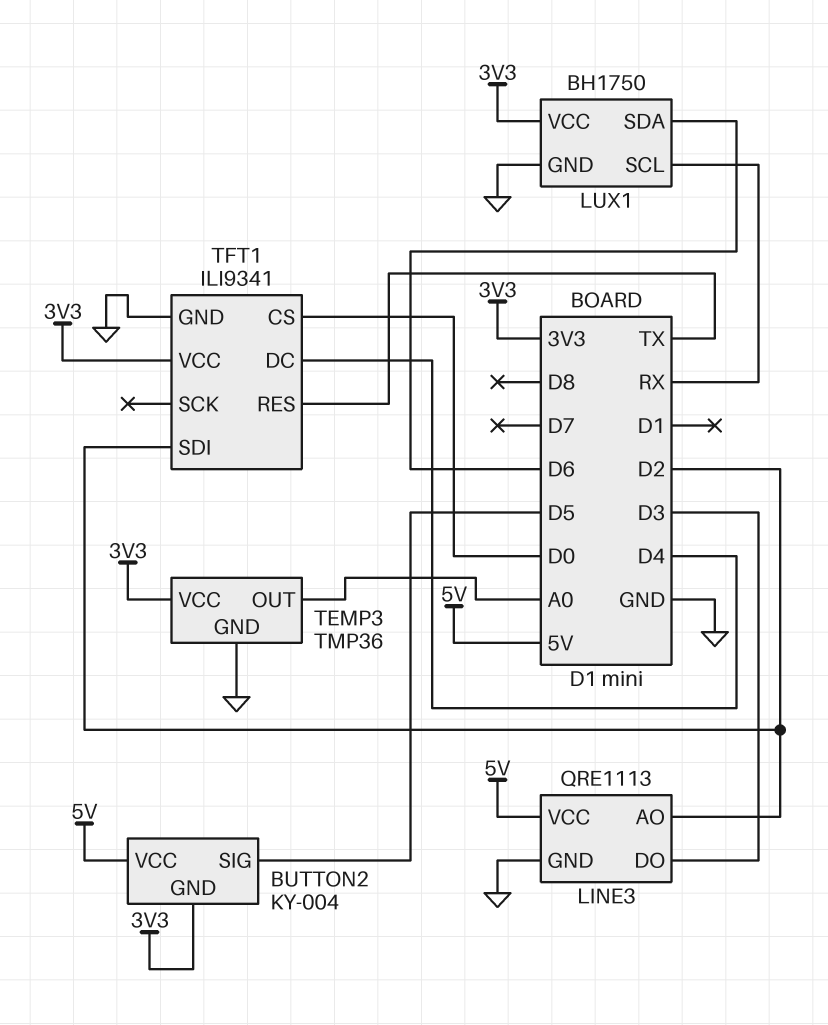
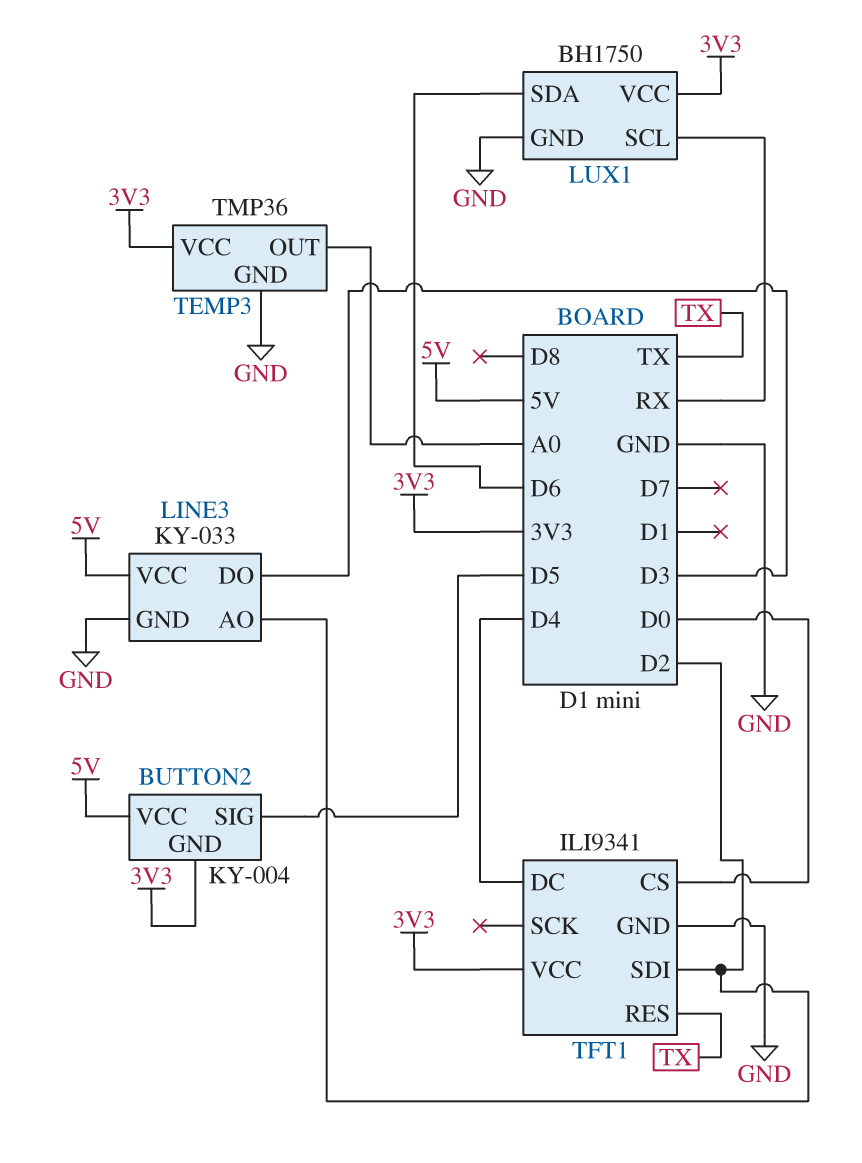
LINE3: QRE1113 -> KY-033

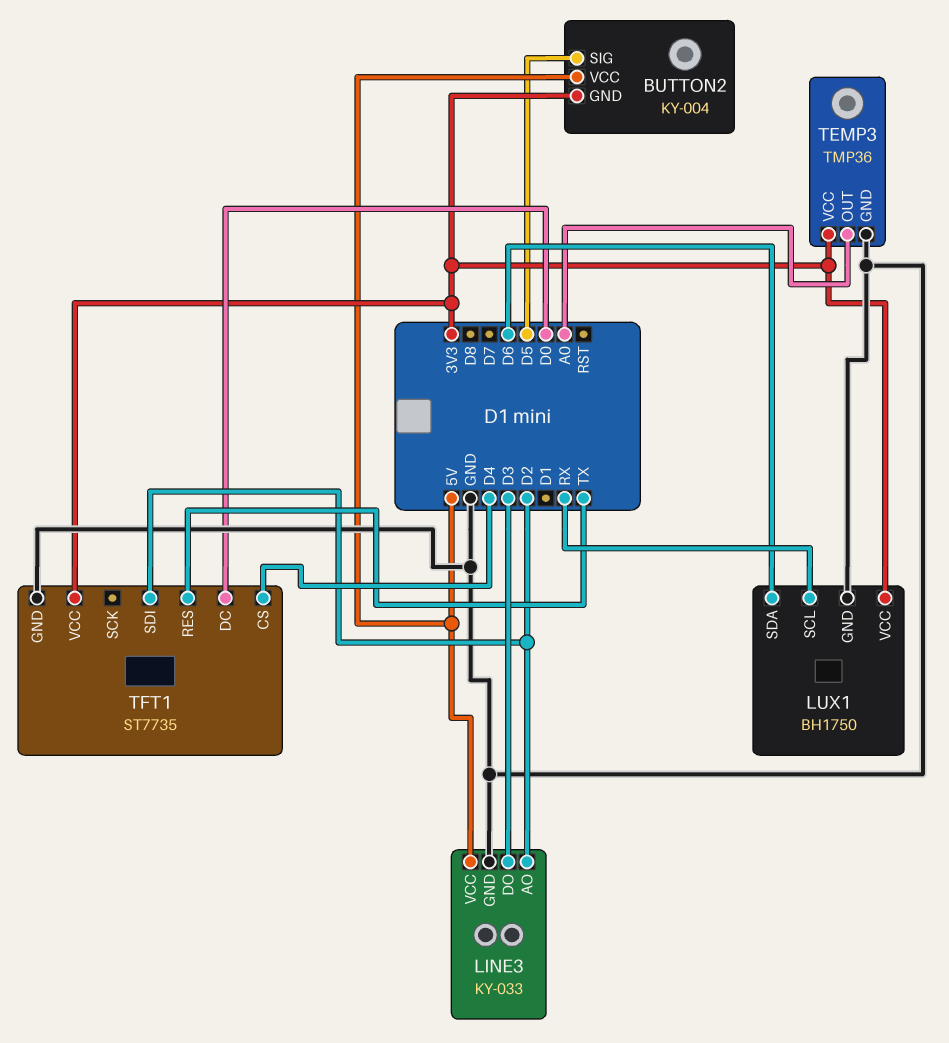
TFT1: ILI9341 -> ST7735
TFT1 pin CS: D0 -> D4
TFT1 pin DC: D4 -> D0

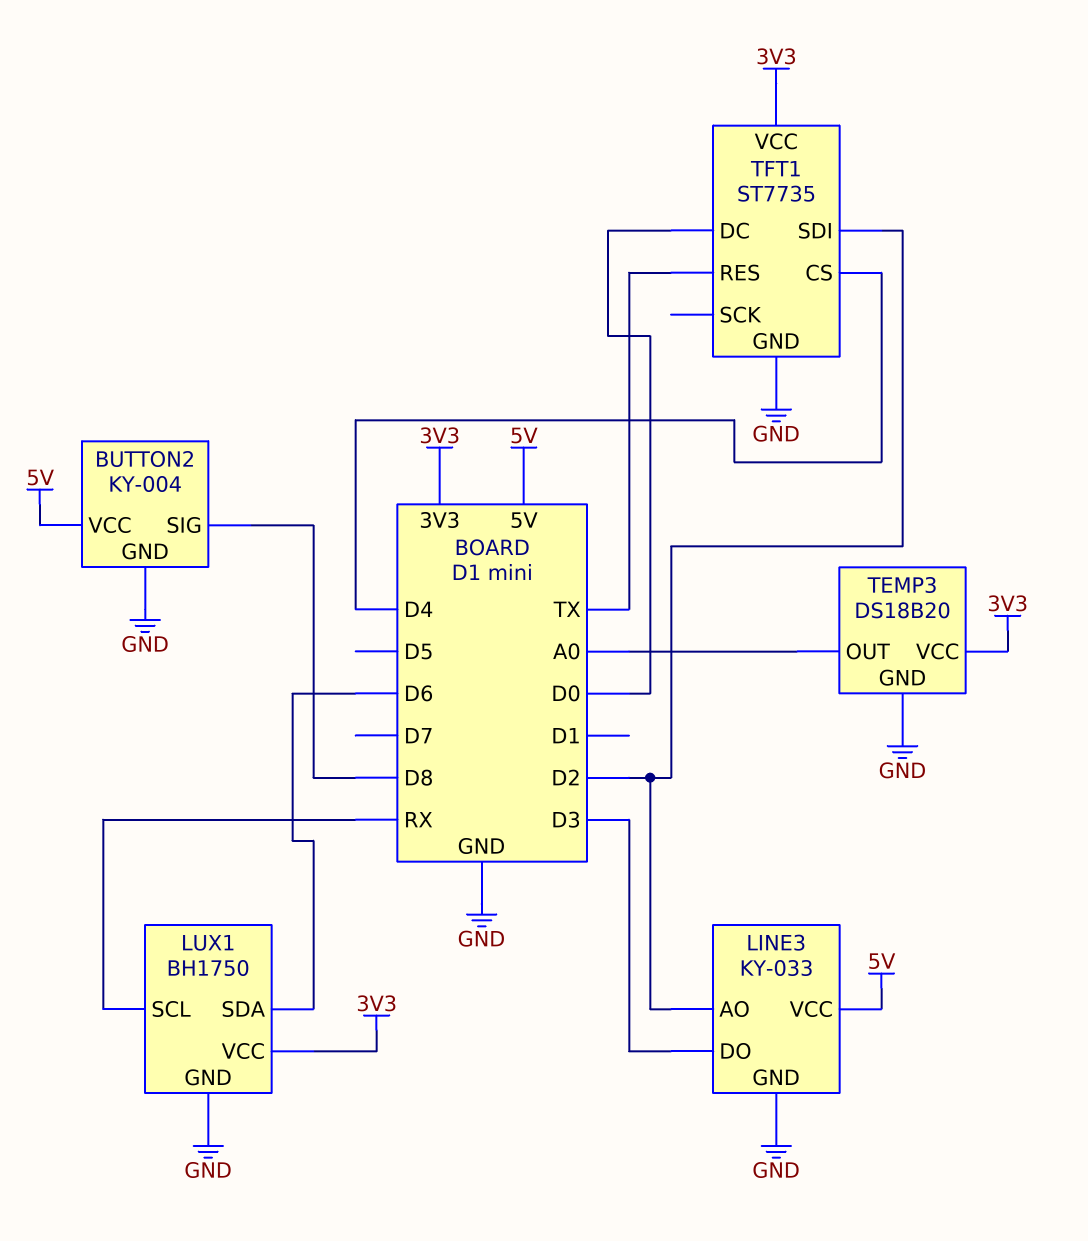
BUTTON2 pin GND: 3V3 -> GND
BUTTON2 pin SIG: D5 -> D8
TEMP3: TMP36 -> DS18B20

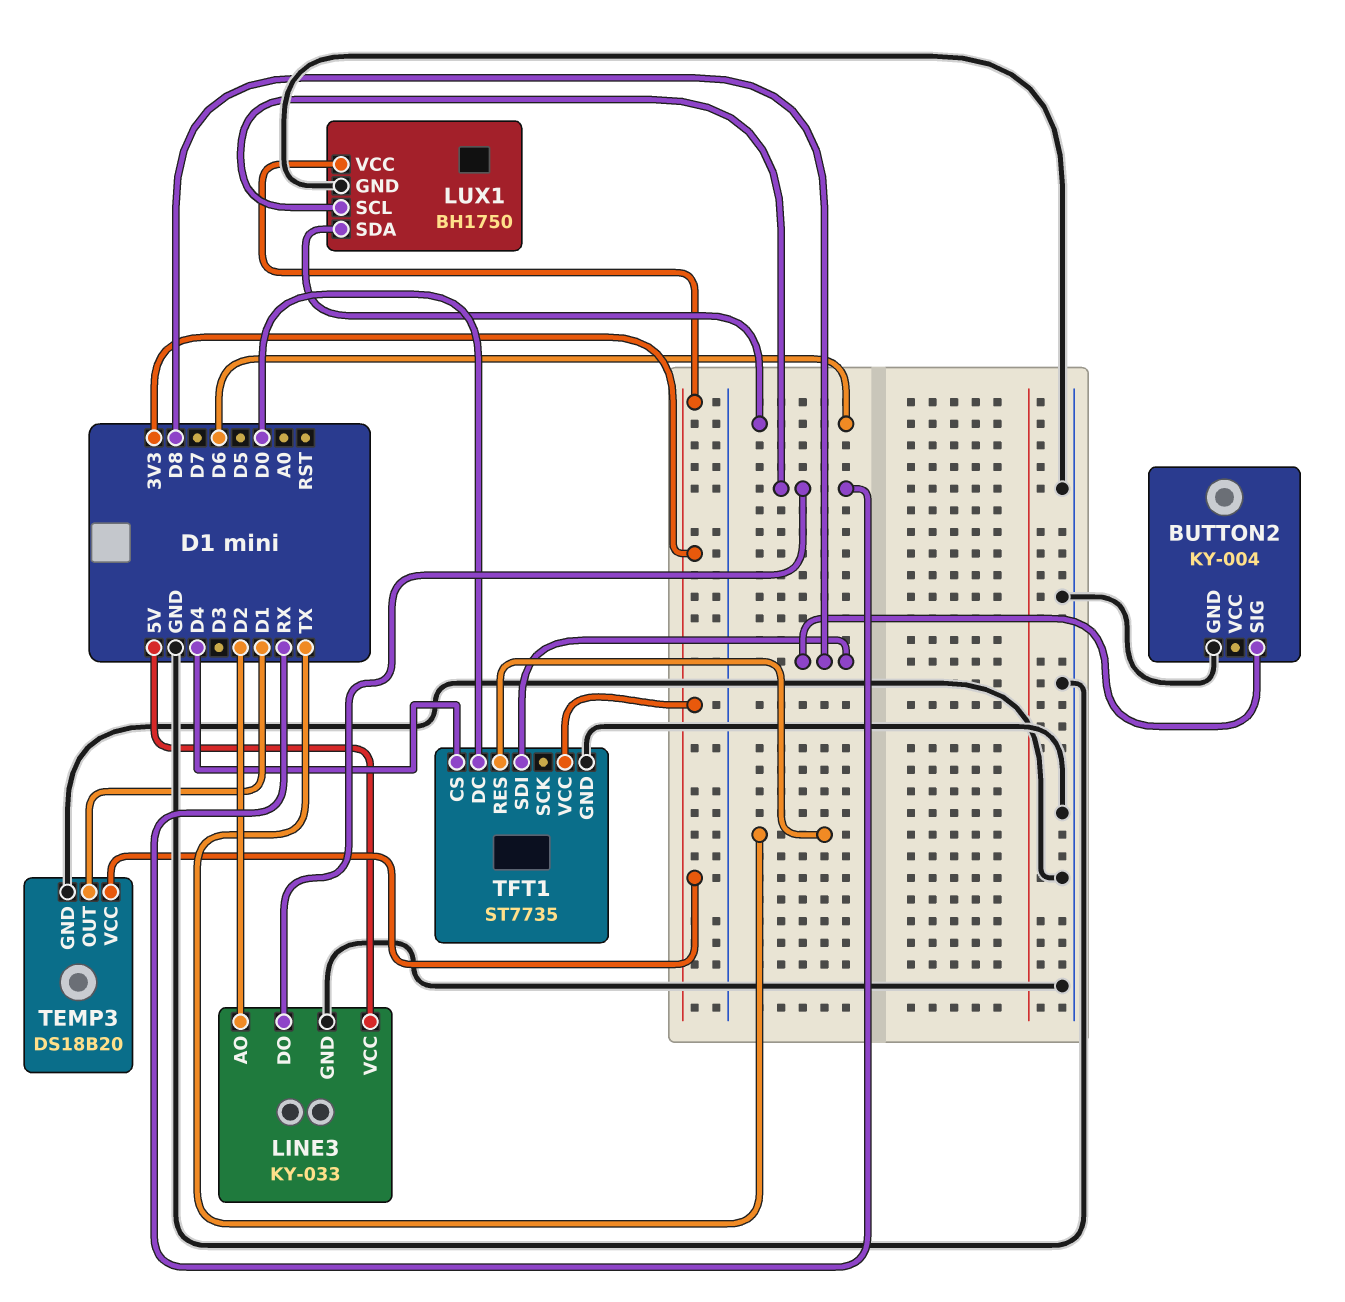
BUTTON2 pin VCC: 5V -> none
LINE3 pin DO: D3 -> RX
TEMP3 pin OUT: A0 -> D1
TFT1 pin SDI: D2 -> D8

